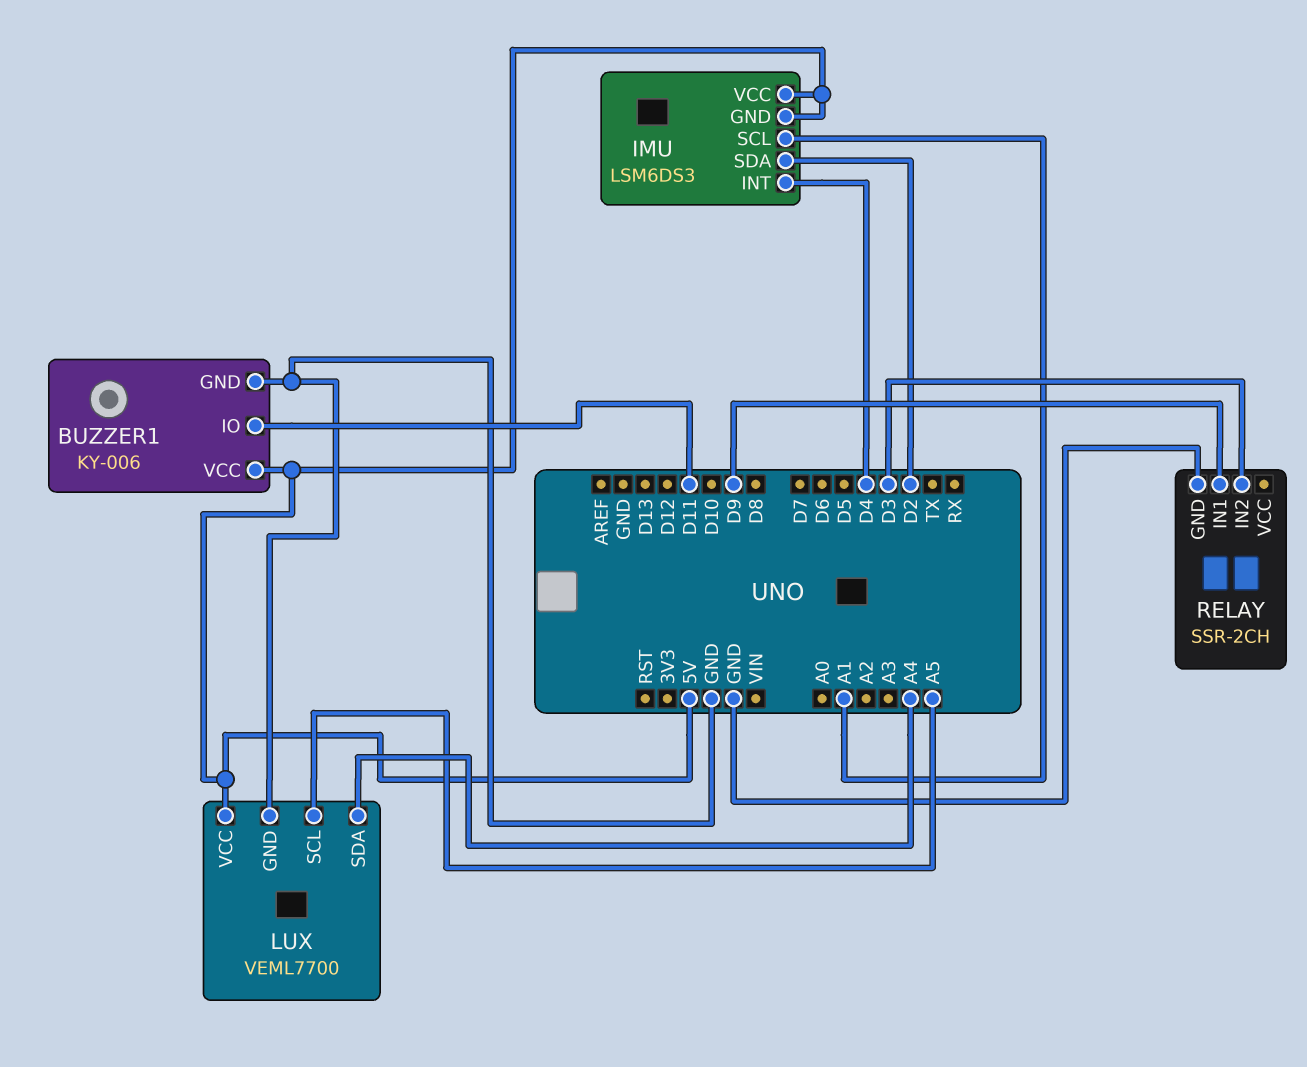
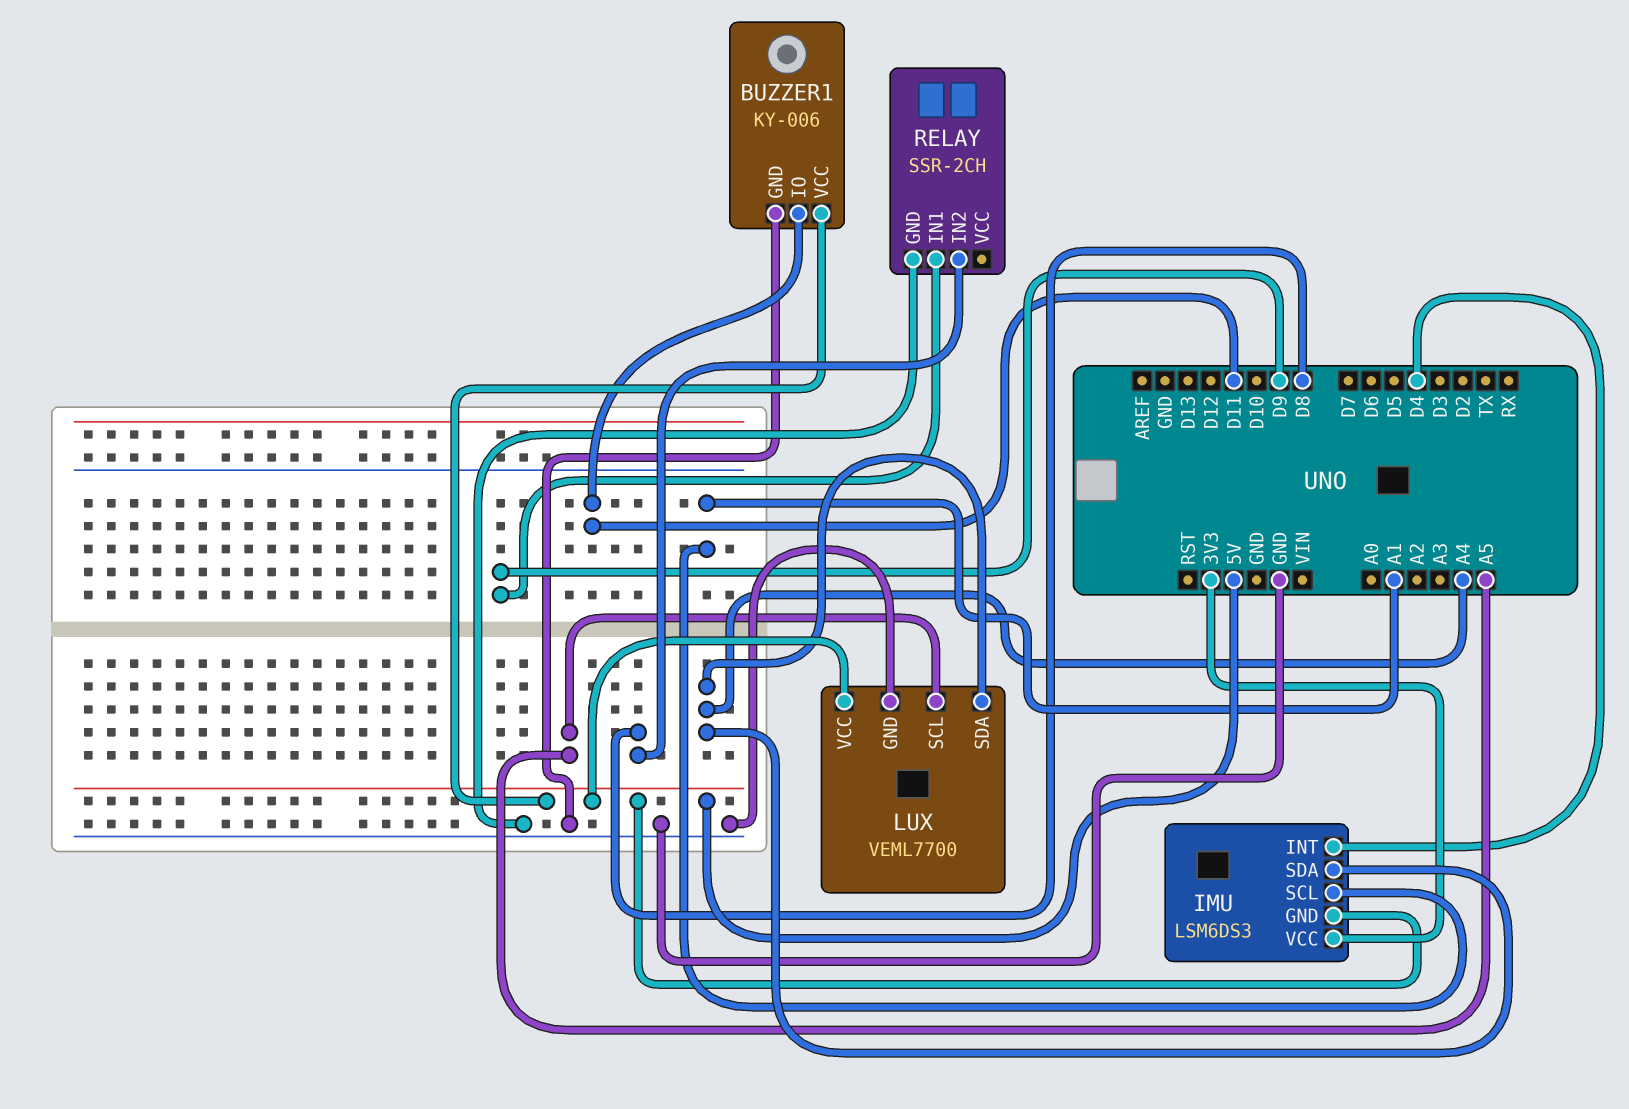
IMU pin SDA: D2 -> A4
IMU pin VCC: 5V -> 3V3
RELAY pin IN2: D3 -> D8

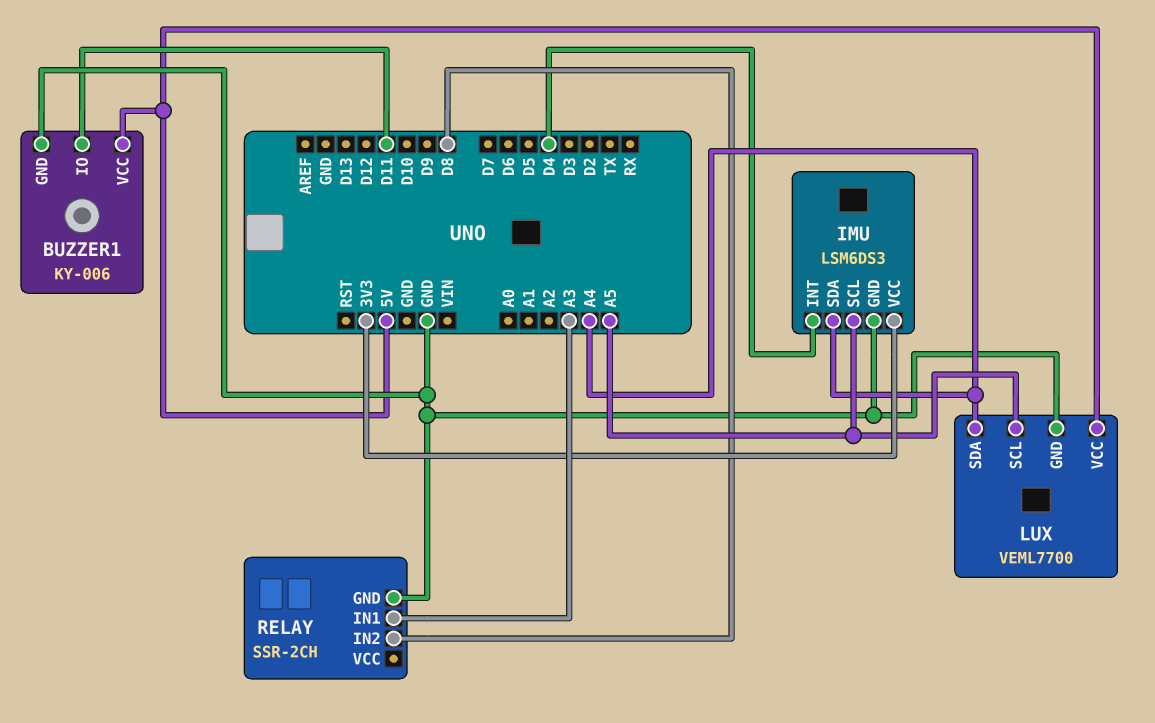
IMU pin GND: 5V -> GND
IMU pin SCL: A1 -> A5
RELAY pin IN1: D9 -> A3

